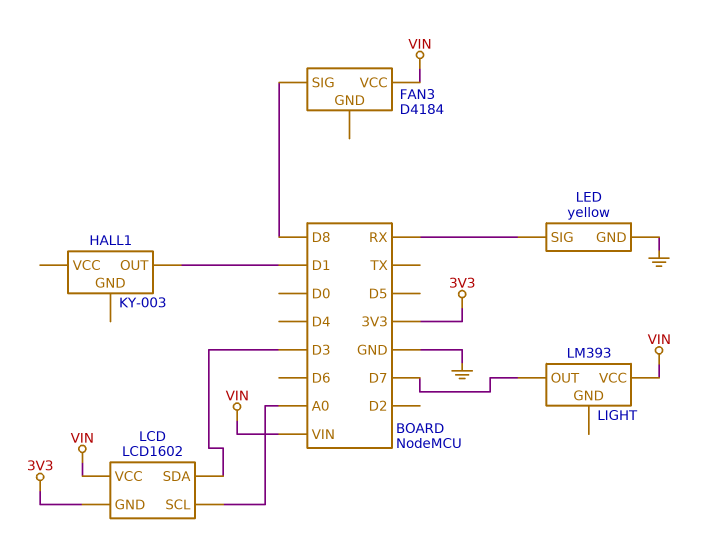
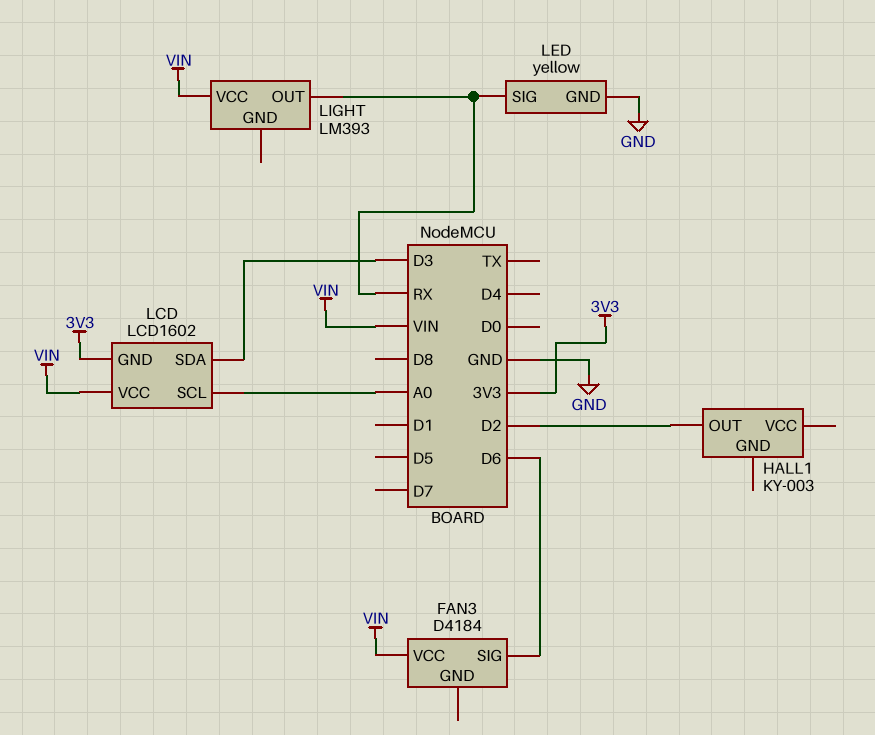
FAN3 pin SIG: D8 -> D6
HALL1 pin OUT: D1 -> D2
LIGHT pin OUT: D7 -> RX

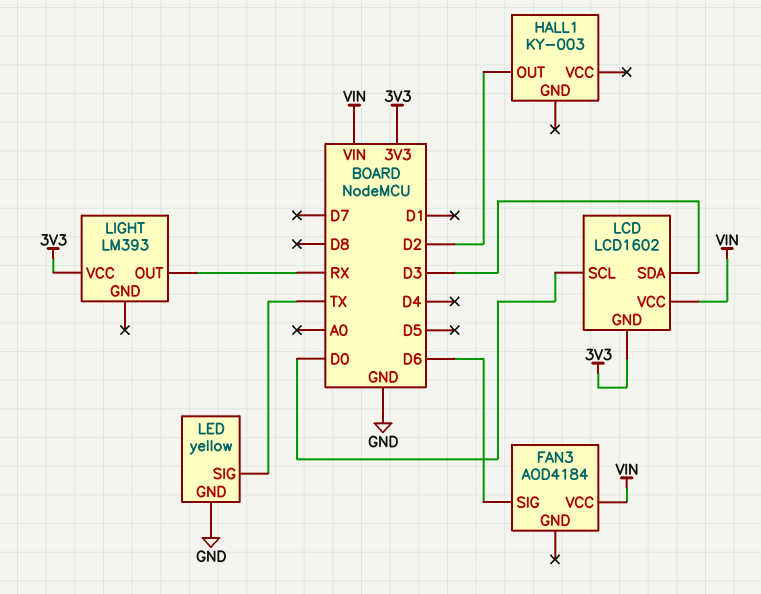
FAN3: D4184 -> AOD4184
LCD pin SCL: A0 -> D0
LED pin SIG: RX -> TX
LIGHT pin VCC: VIN -> 3V3

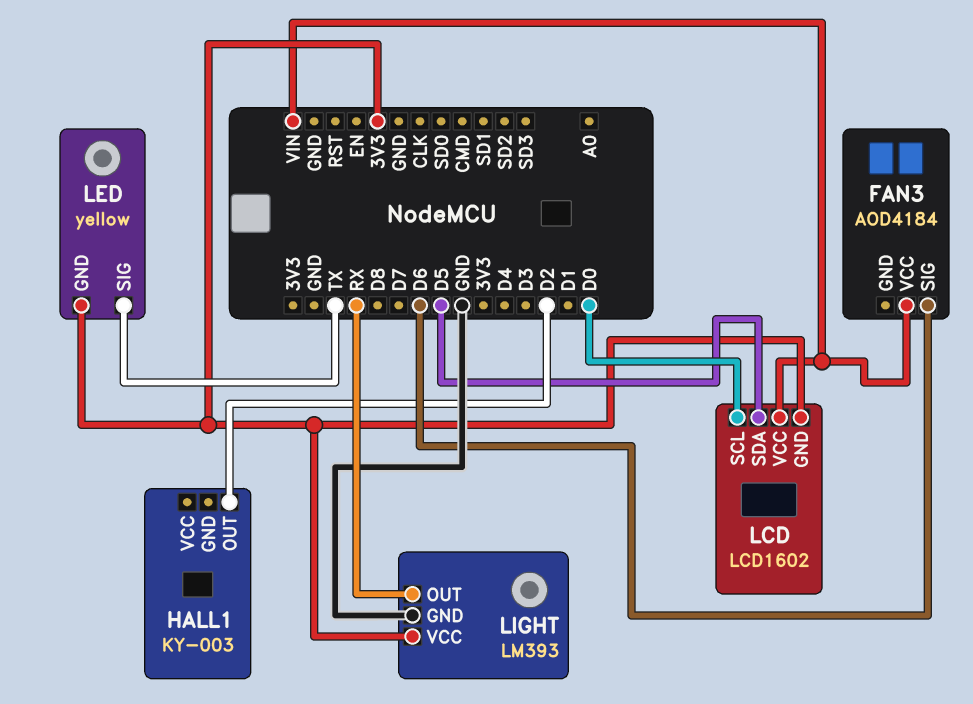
LCD pin SDA: D3 -> D5
LED pin GND: GND -> 3V3
LIGHT pin GND: none -> GND

